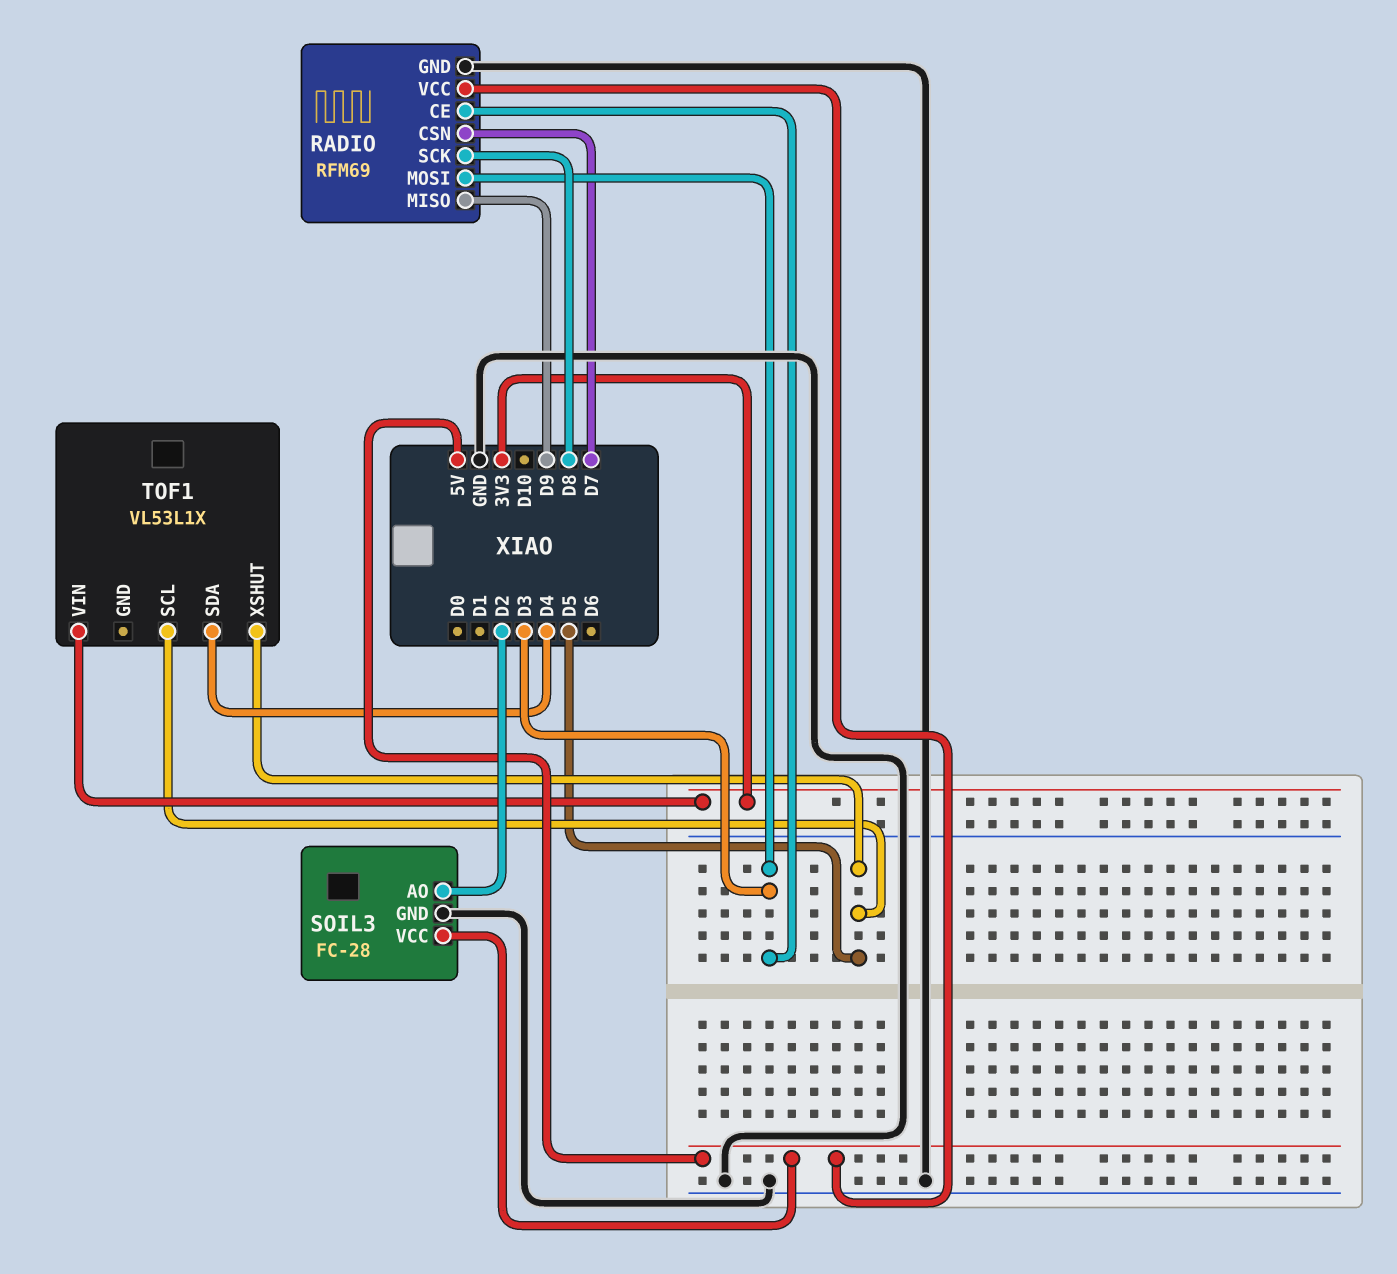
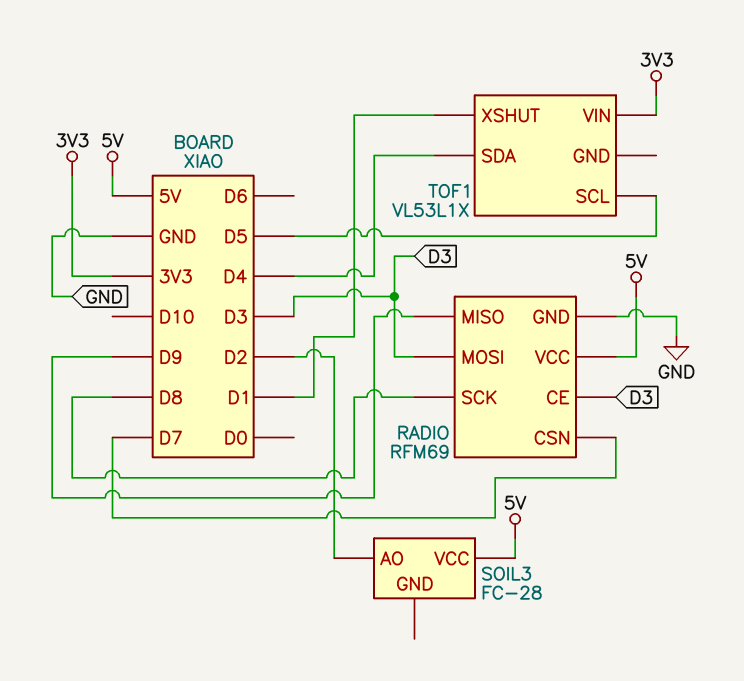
SOIL3 pin GND: GND -> none
TOF1 pin XSHUT: D5 -> D1

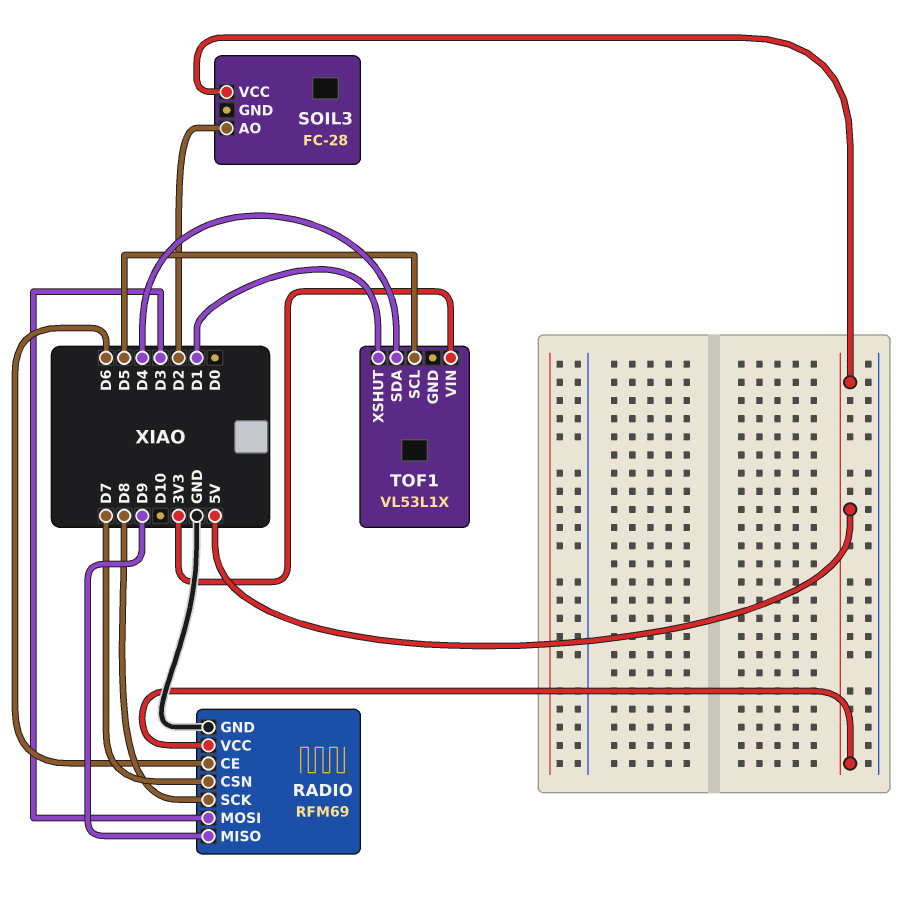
RADIO pin CE: D3 -> D6

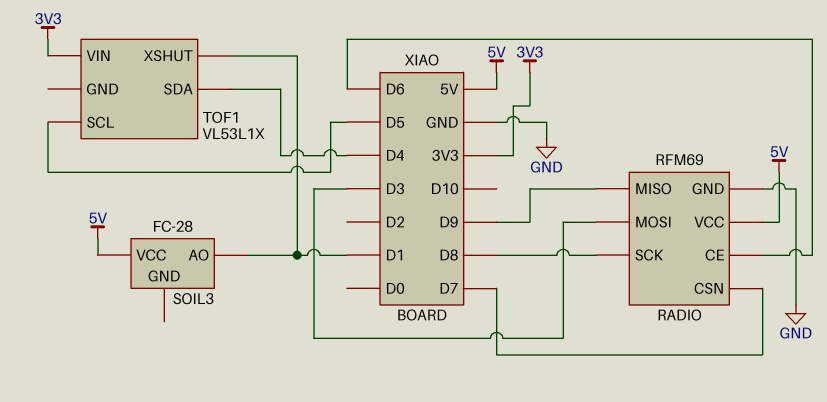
SOIL3 pin AO: D2 -> D1

